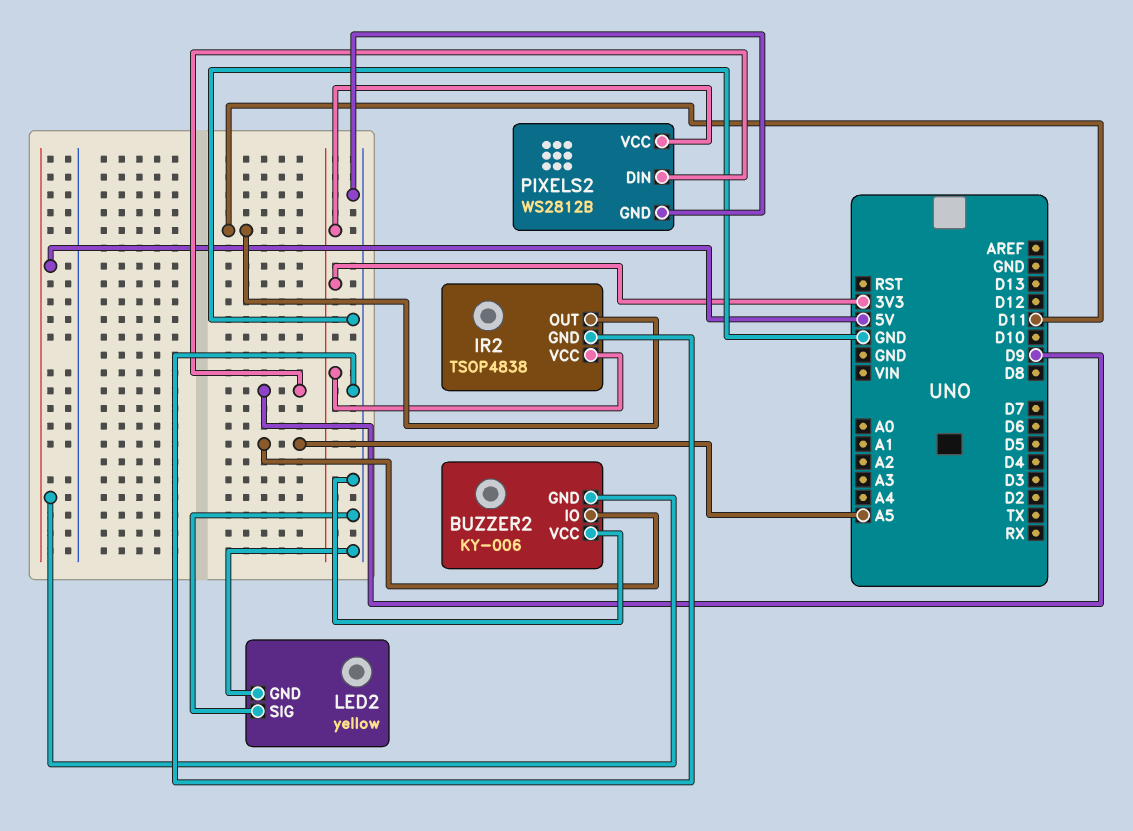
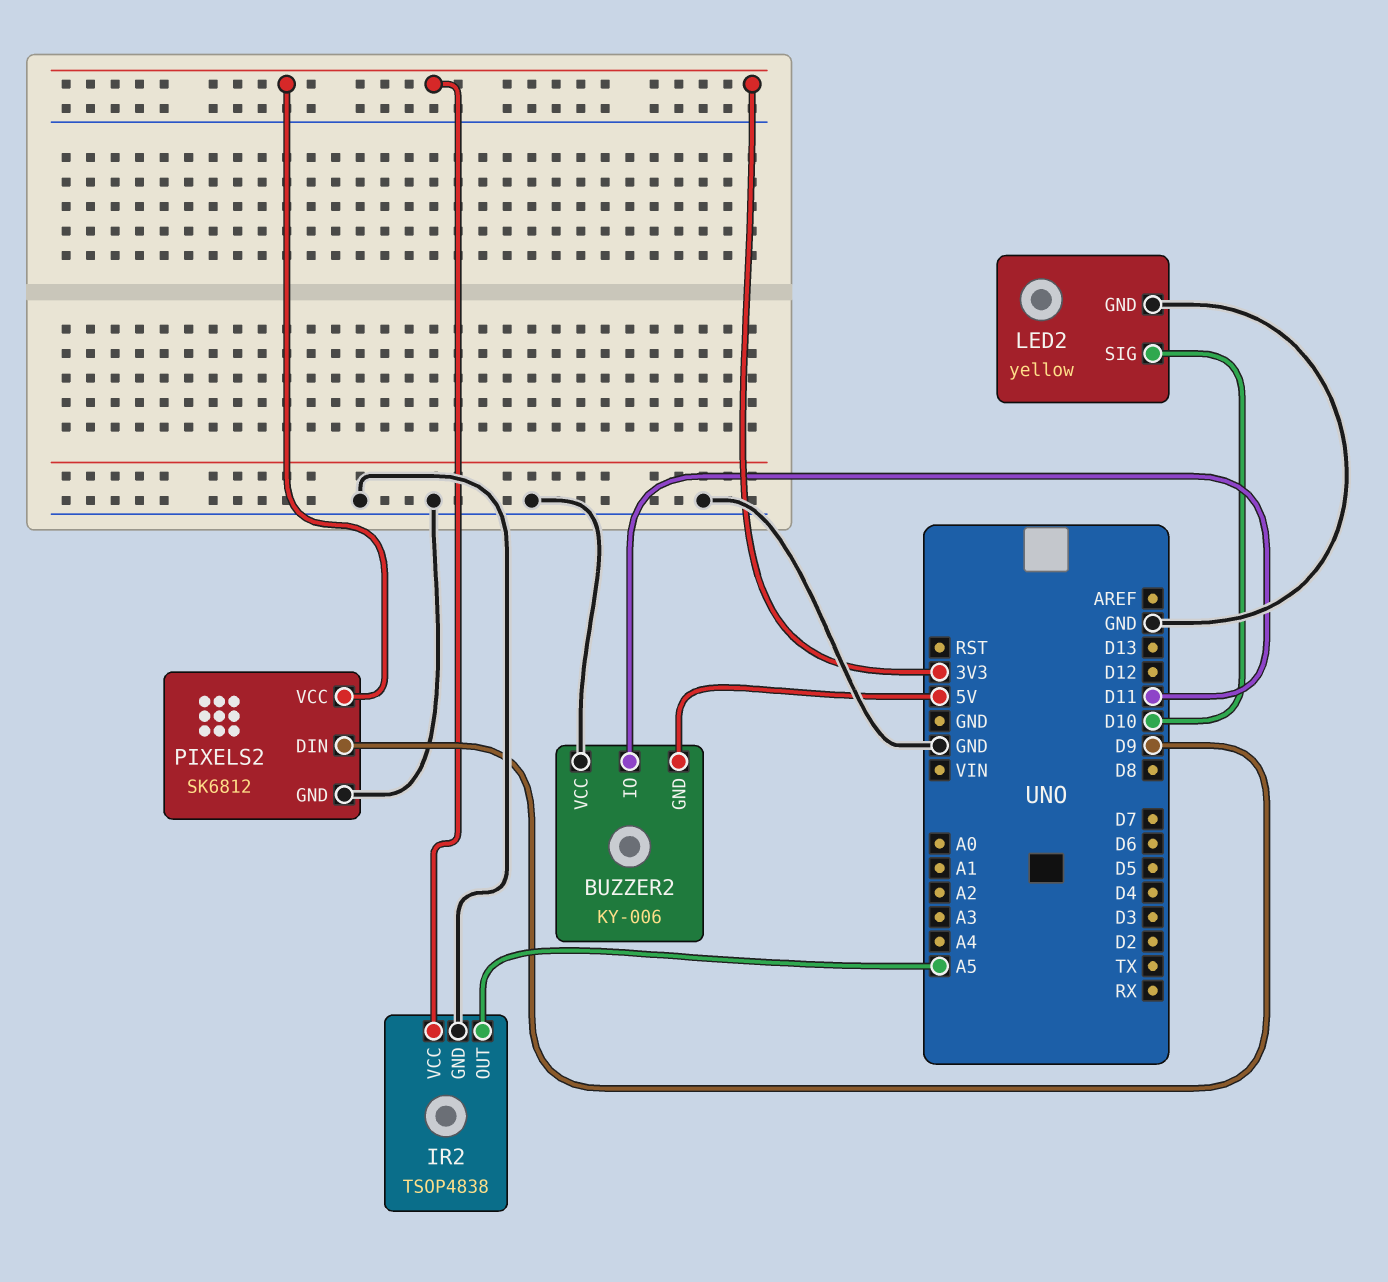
BUZZER2 pin IO: A5 -> D11
IR2 pin OUT: D11 -> A5
LED2 pin SIG: GND -> D10
PIXELS2: WS2812B -> SK6812

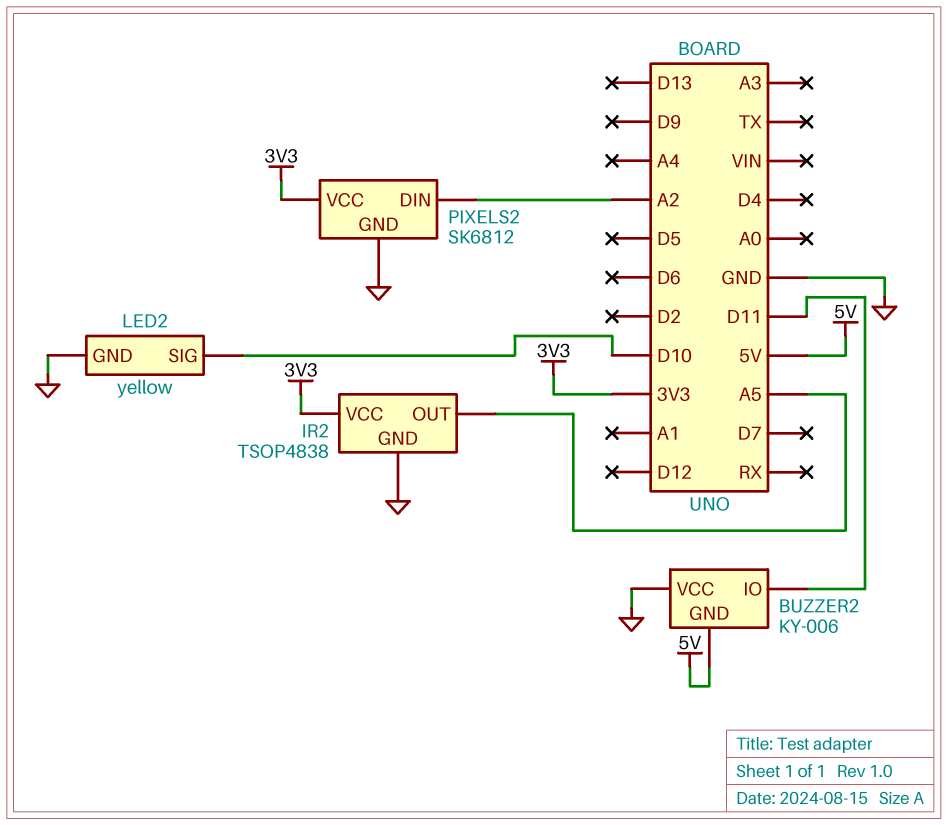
PIXELS2 pin DIN: D9 -> A2

